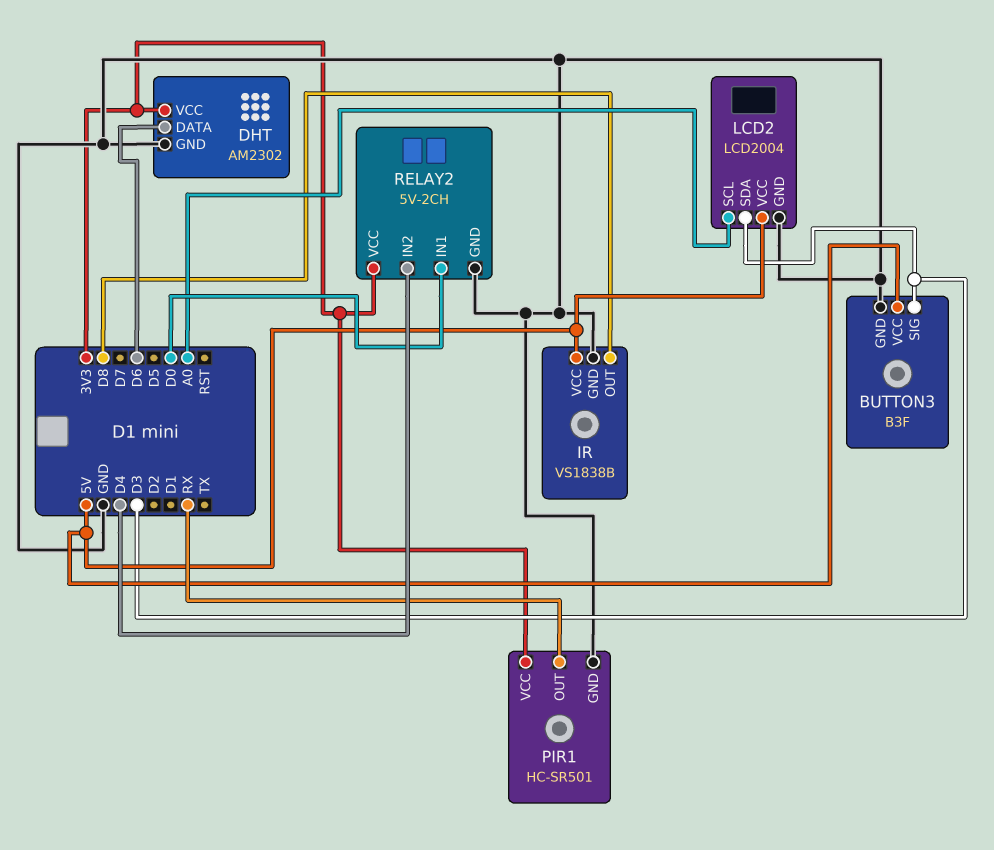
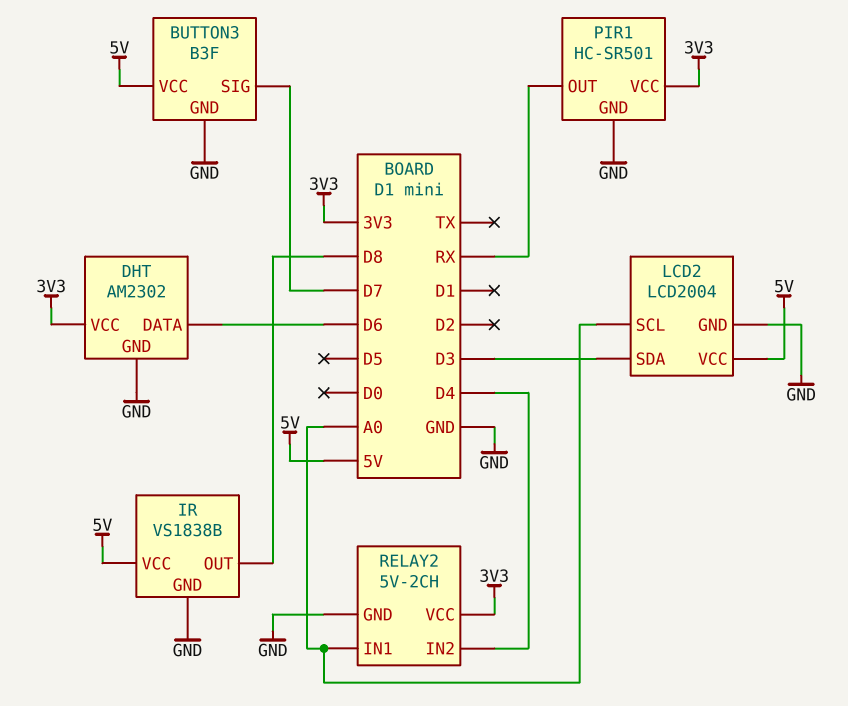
BUTTON3 pin SIG: D3 -> D7
RELAY2 pin IN1: D0 -> A0

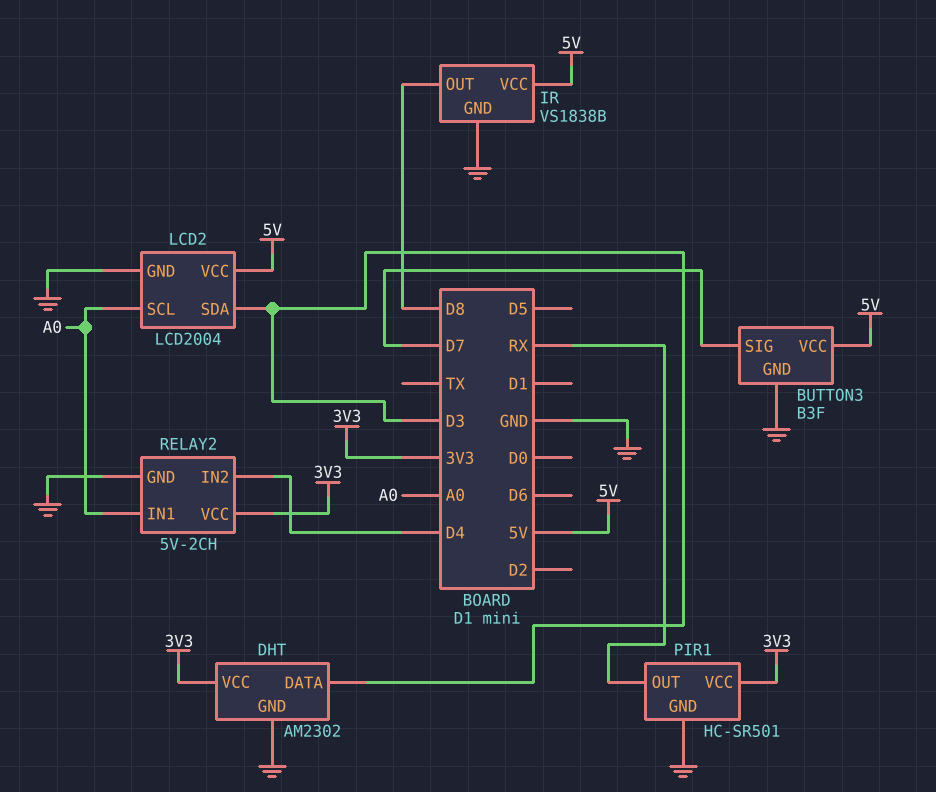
DHT pin DATA: D6 -> D3

